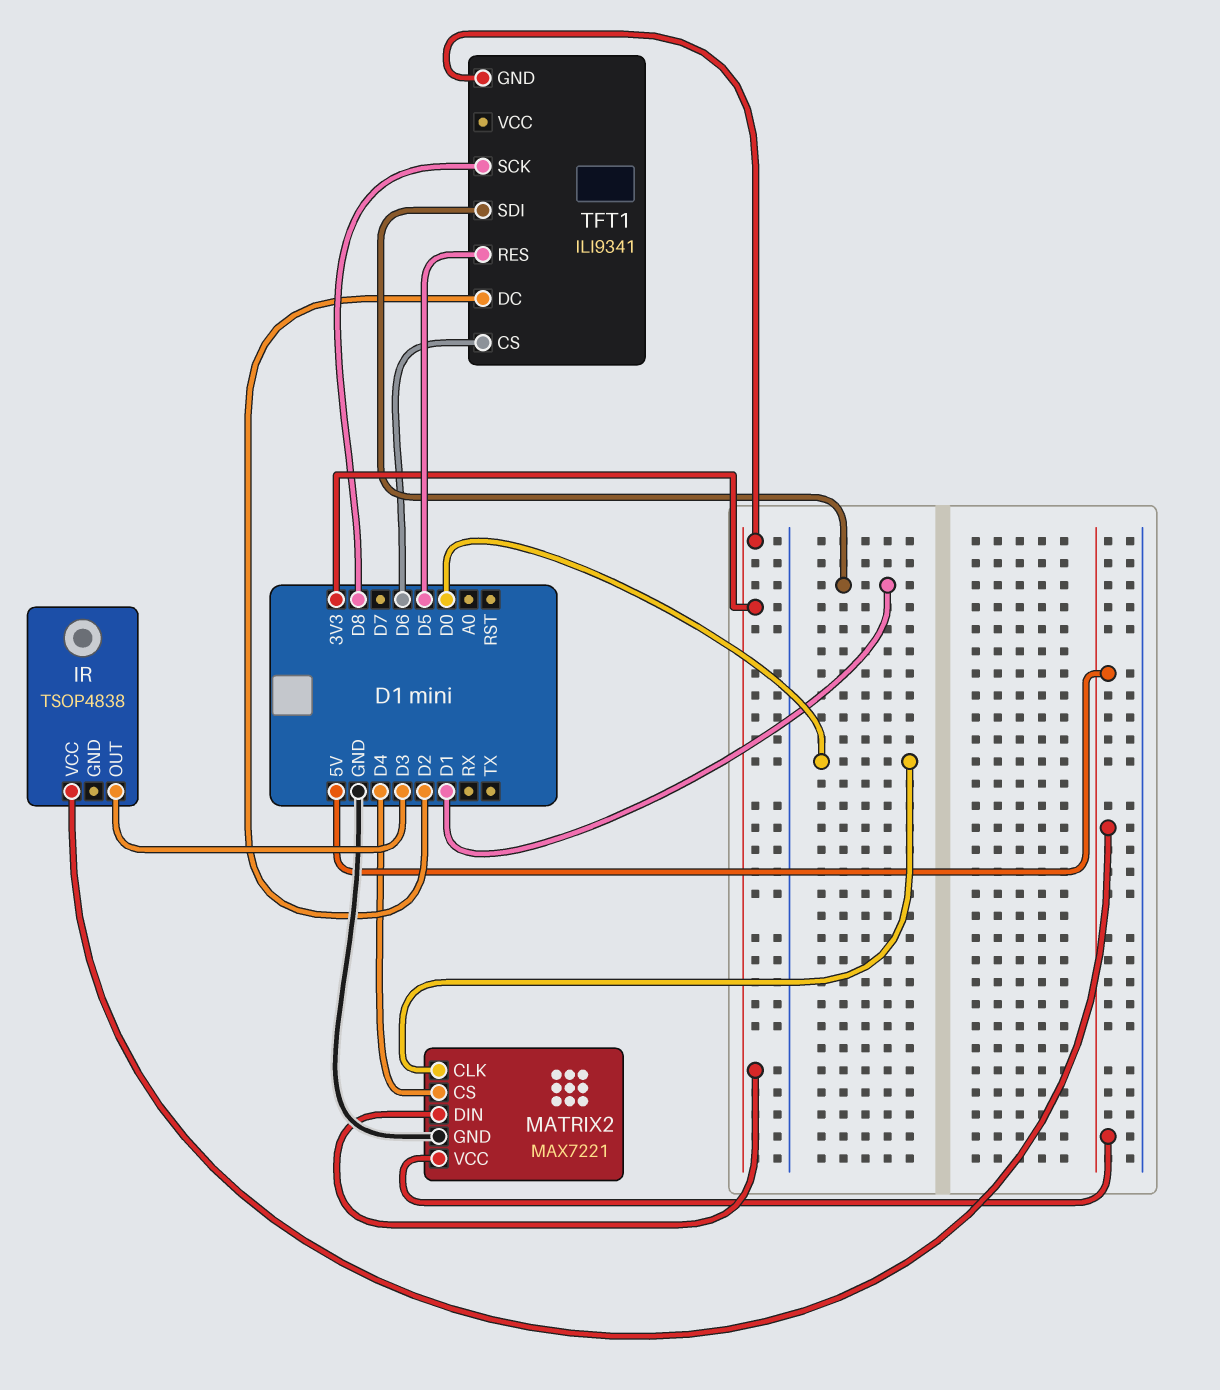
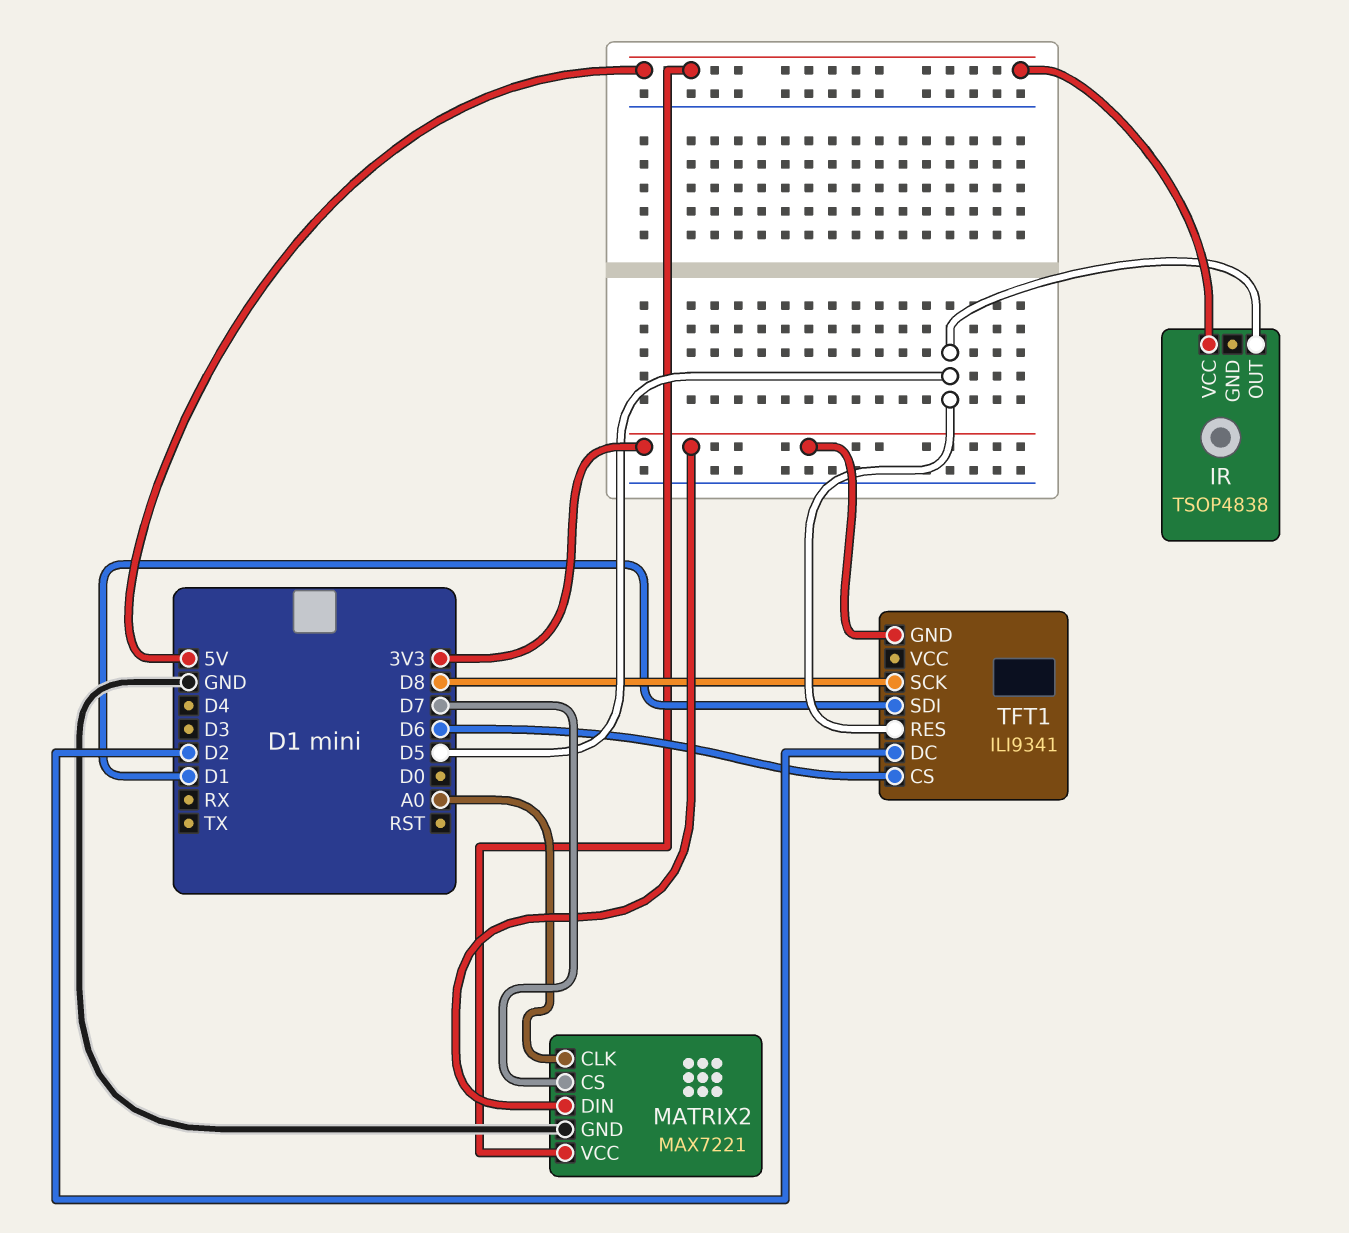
IR pin OUT: D3 -> D5
MATRIX2 pin CLK: D0 -> A0
MATRIX2 pin CS: D4 -> D7

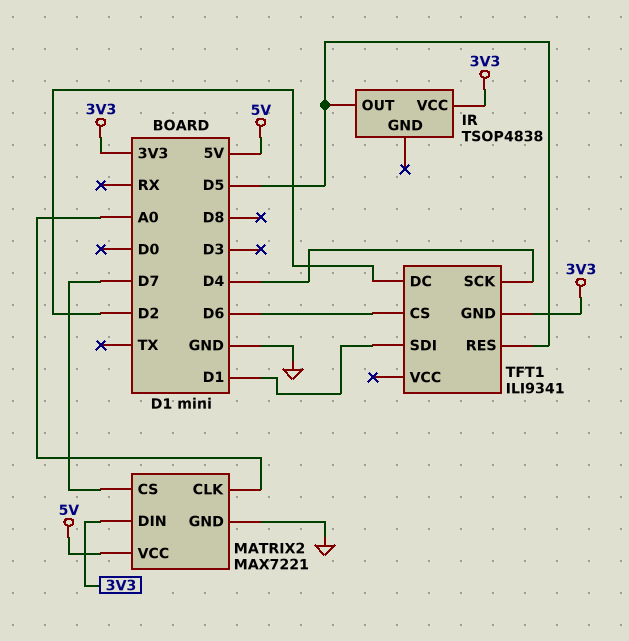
IR pin VCC: 5V -> 3V3
TFT1 pin SCK: D8 -> D4

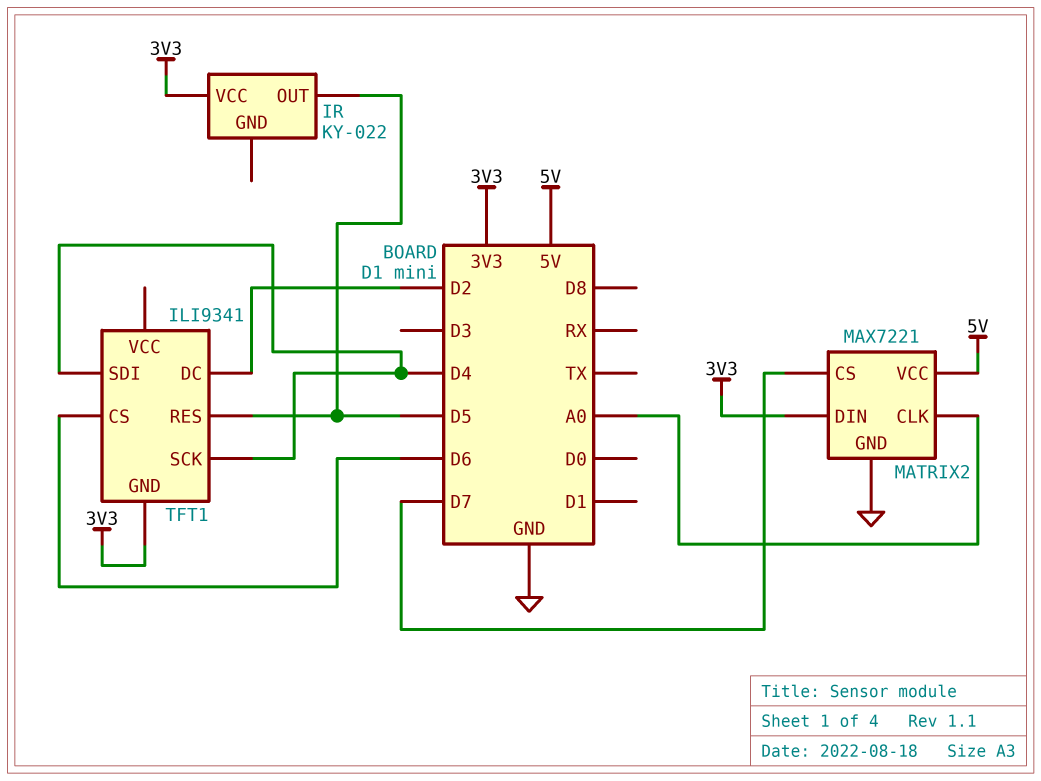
IR: TSOP4838 -> KY-022
TFT1 pin SDI: D1 -> D4

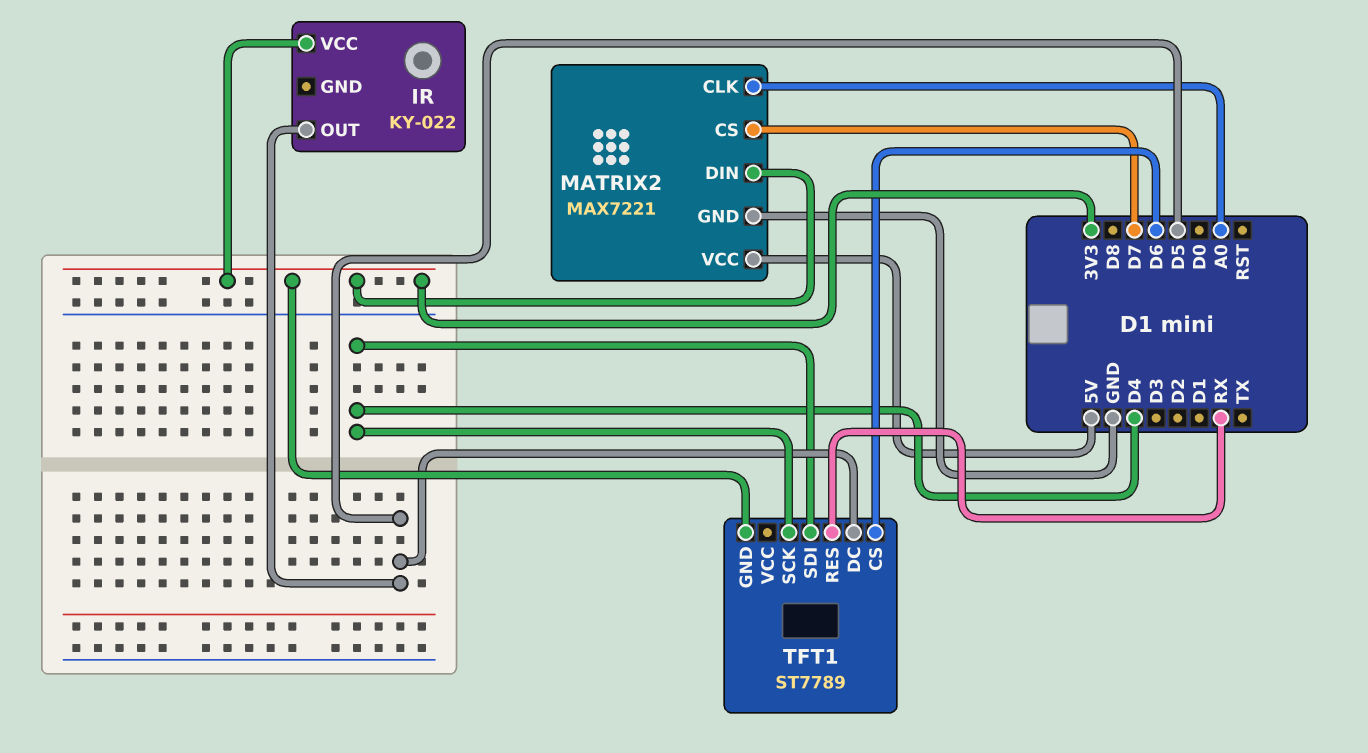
TFT1: ILI9341 -> ST7789
TFT1 pin DC: D2 -> D5
TFT1 pin RES: D5 -> RX

